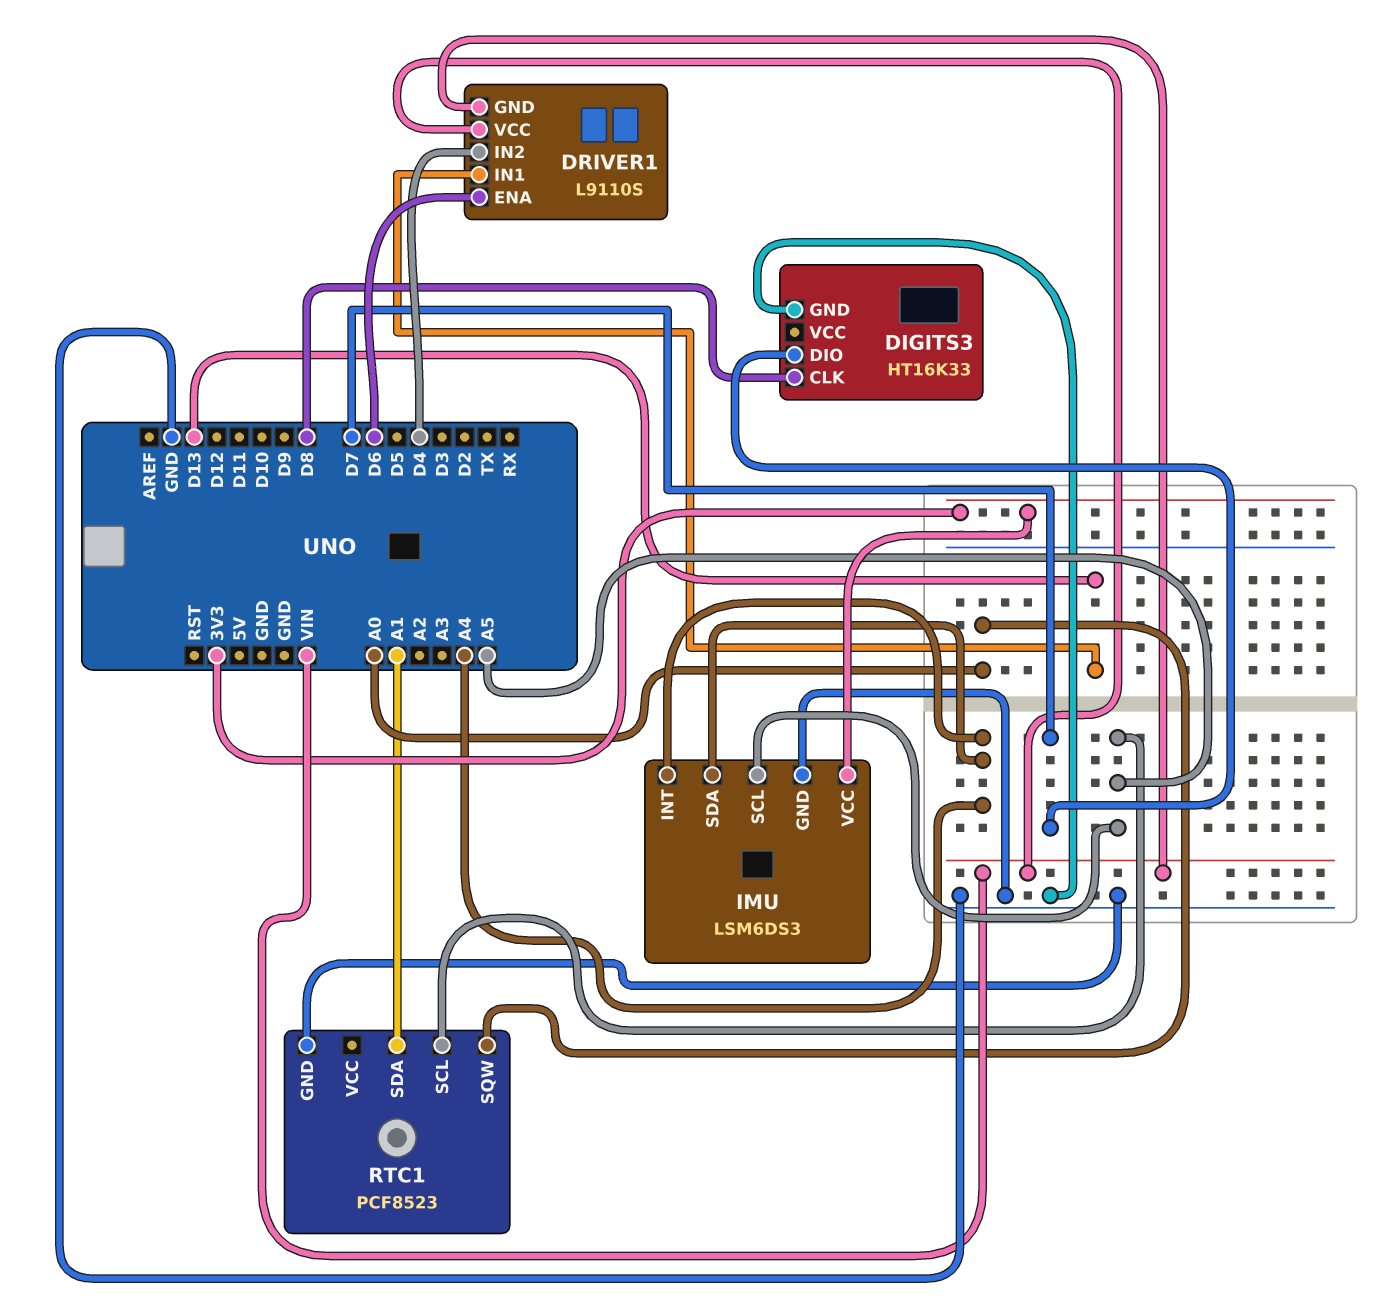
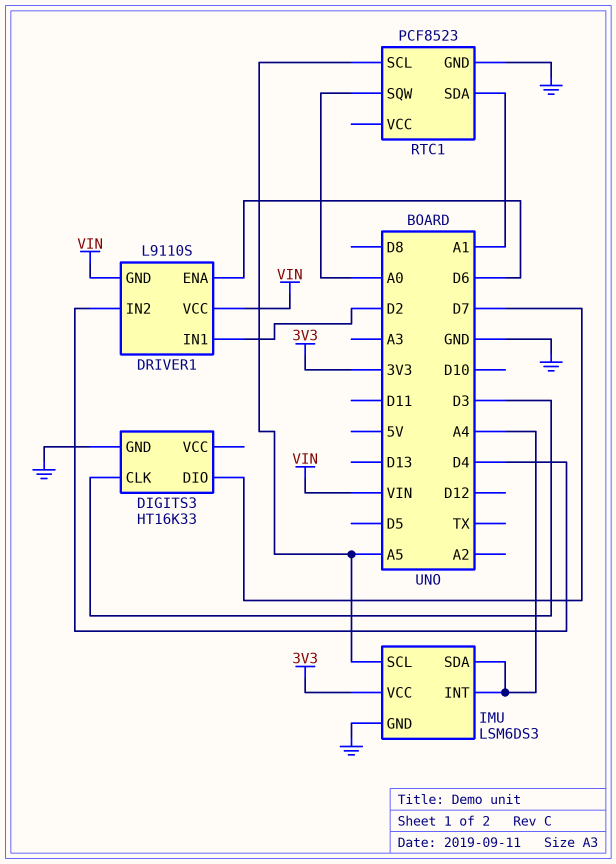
DIGITS3 pin CLK: D8 -> D3
DRIVER1 pin IN1: D13 -> D2

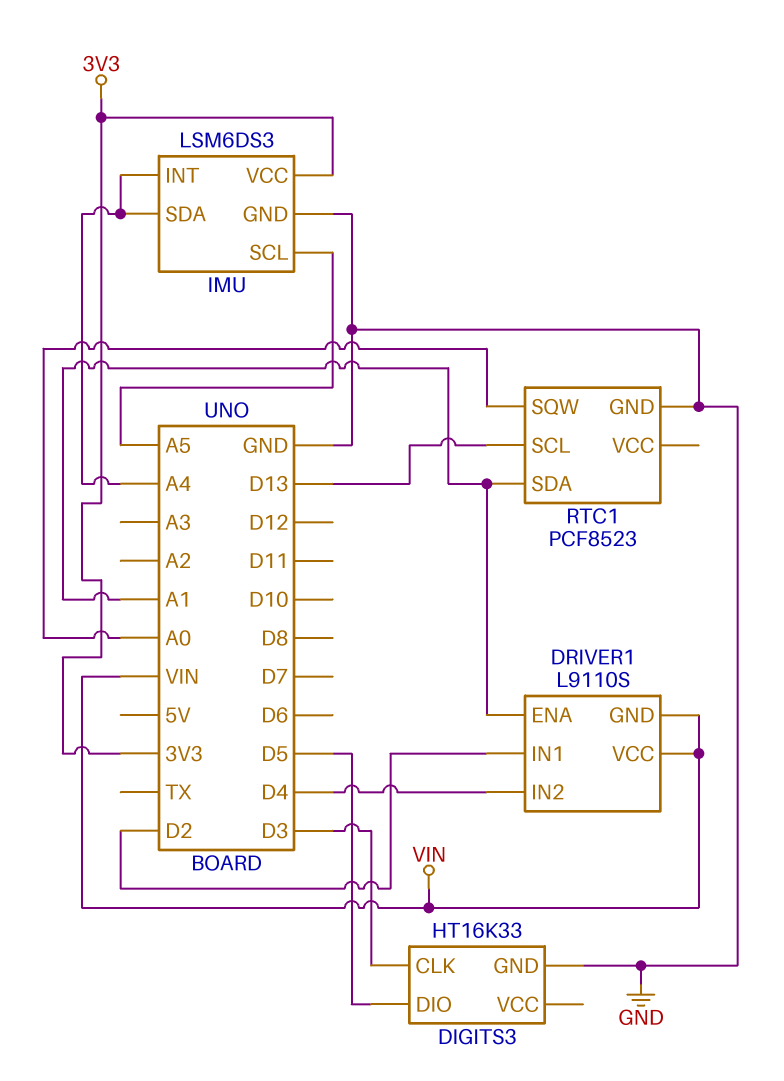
DIGITS3 pin DIO: D7 -> D5
DRIVER1 pin ENA: D6 -> A1
RTC1 pin SCL: A5 -> D13

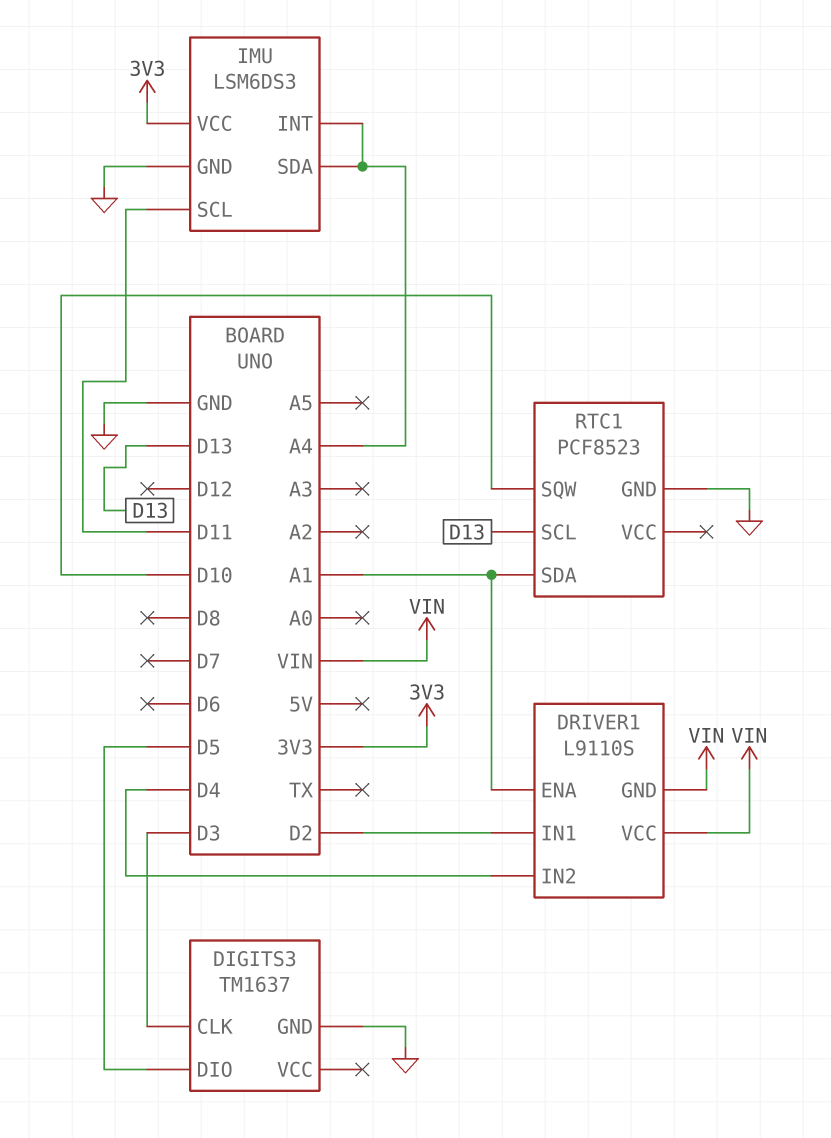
DIGITS3: HT16K33 -> TM1637
IMU pin SCL: A5 -> D11
RTC1 pin SQW: A0 -> D10

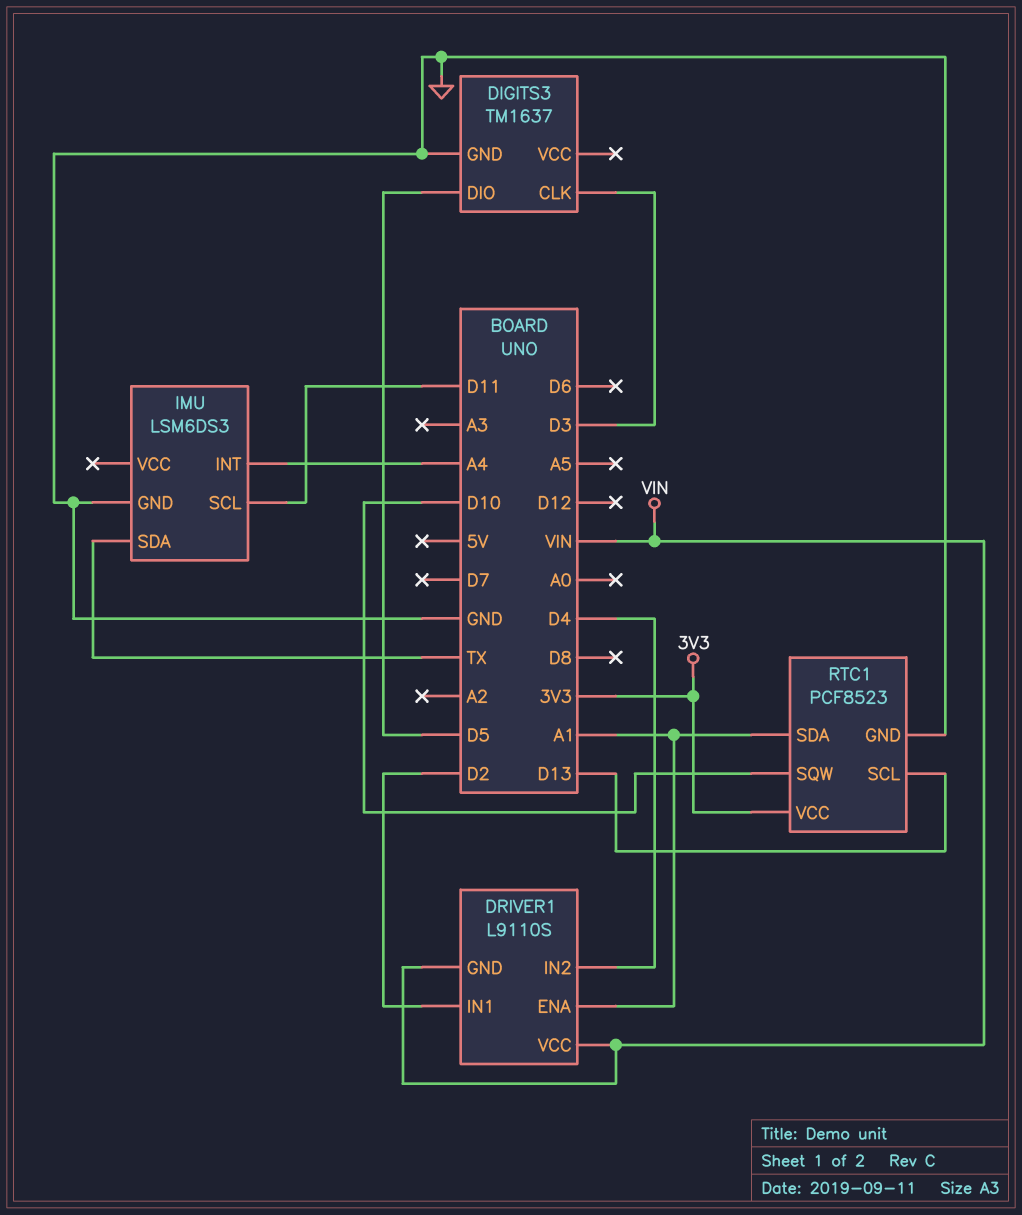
IMU pin SDA: A4 -> TX
IMU pin VCC: 3V3 -> none
RTC1 pin VCC: none -> 3V3

